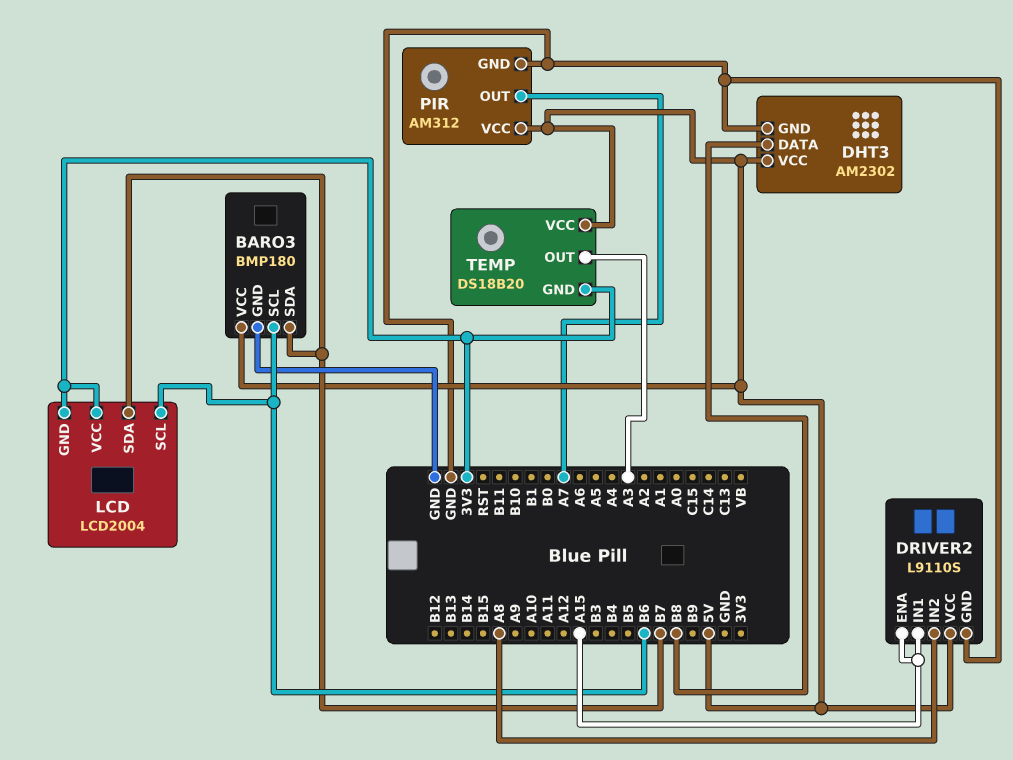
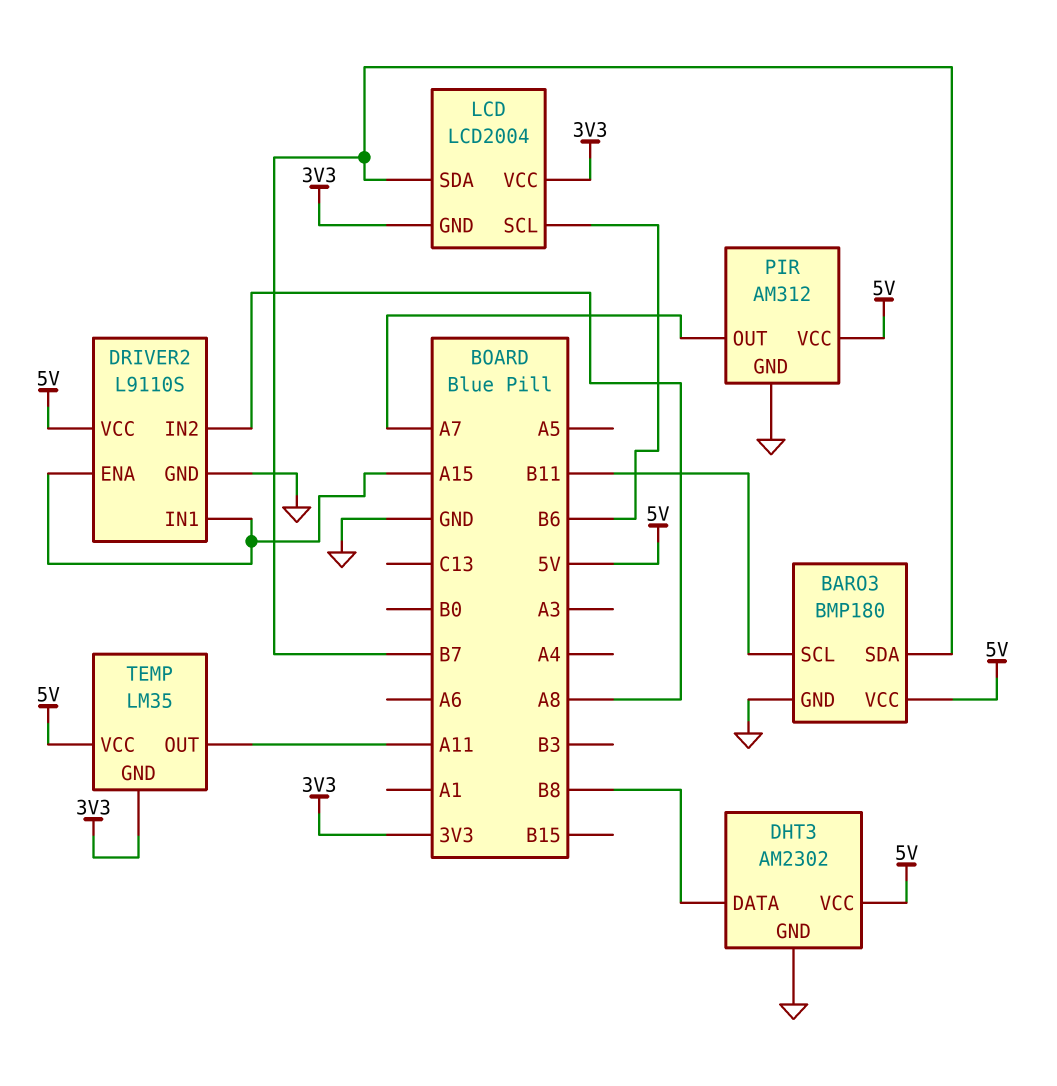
BARO3 pin SCL: B6 -> B11
TEMP: DS18B20 -> LM35
TEMP pin OUT: A3 -> A11

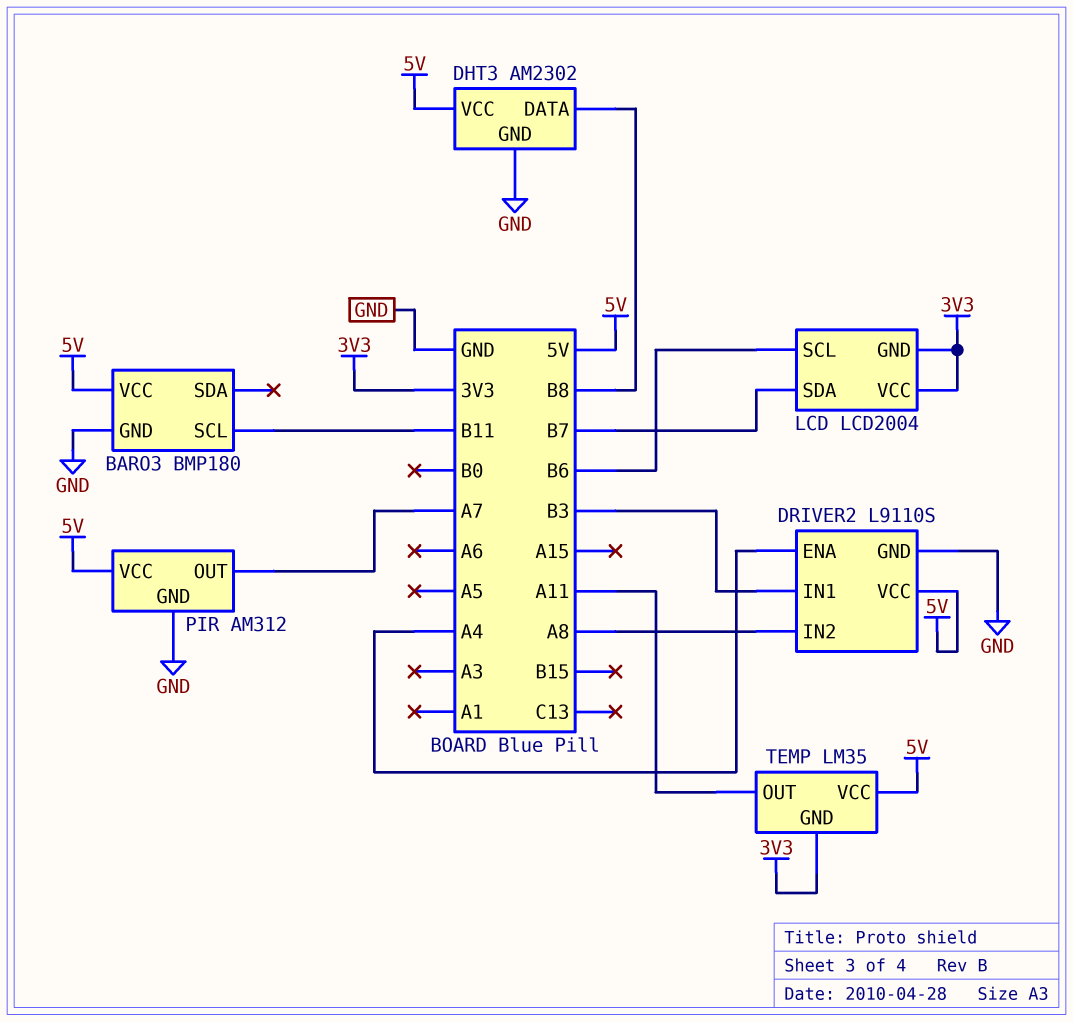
BARO3 pin SDA: B7 -> none
DRIVER2 pin ENA: A15 -> A4
DRIVER2 pin IN1: A15 -> B3

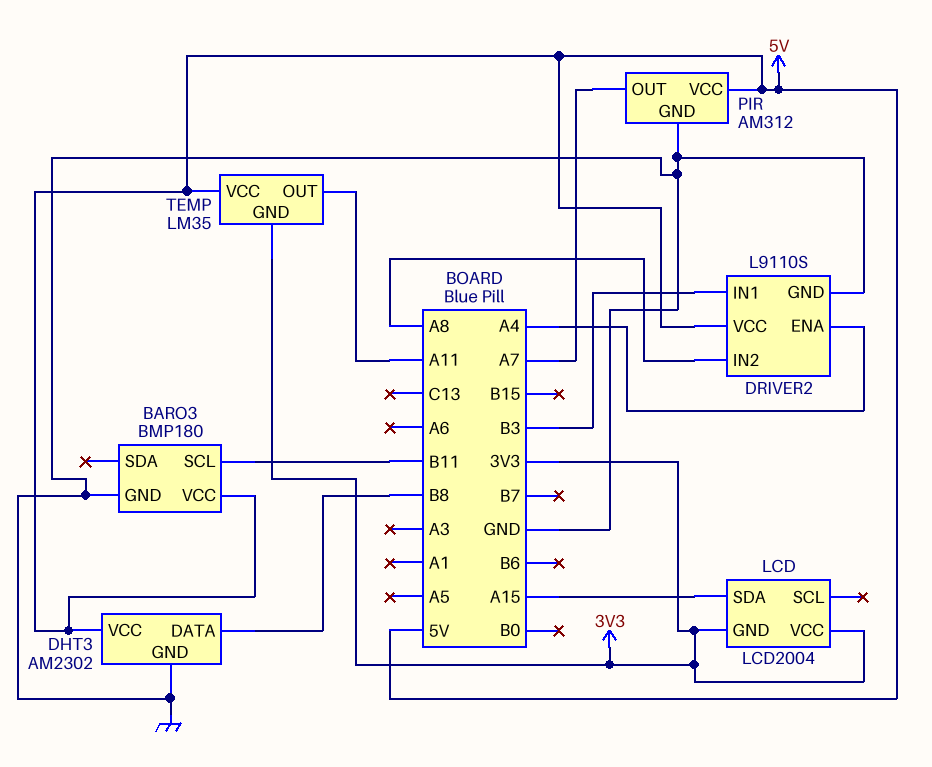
LCD pin SCL: B6 -> none
LCD pin SDA: B7 -> A15

